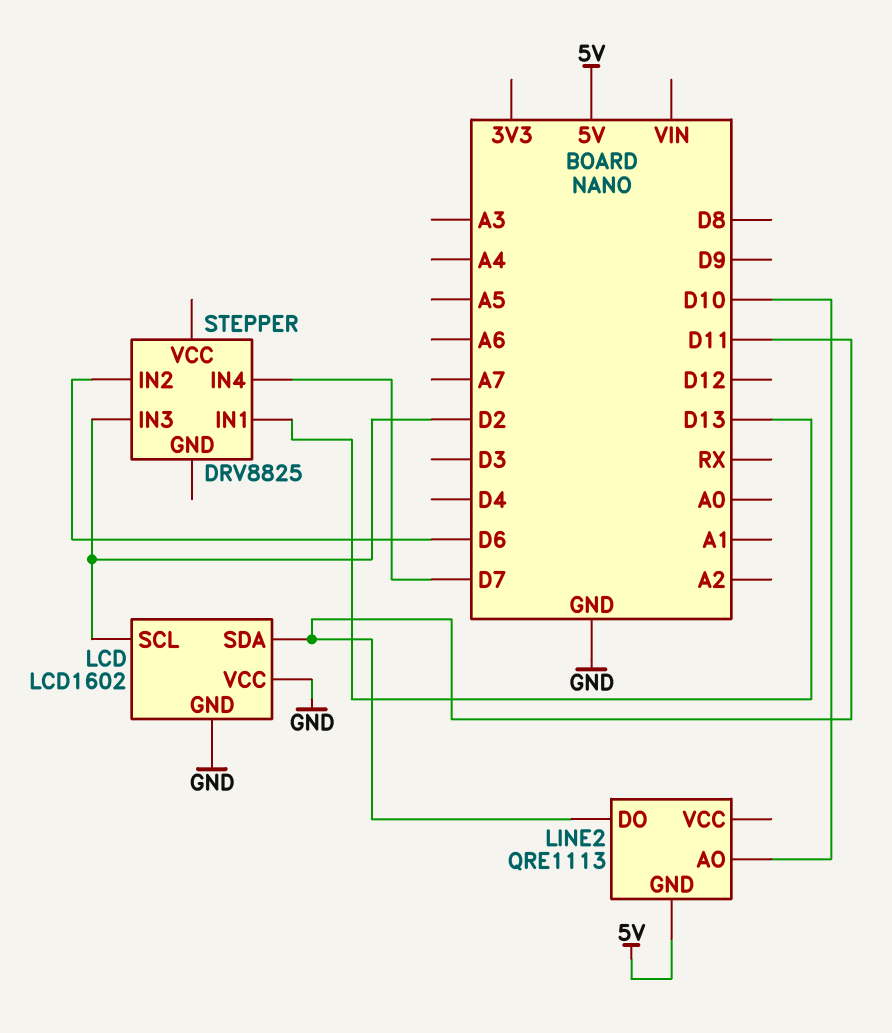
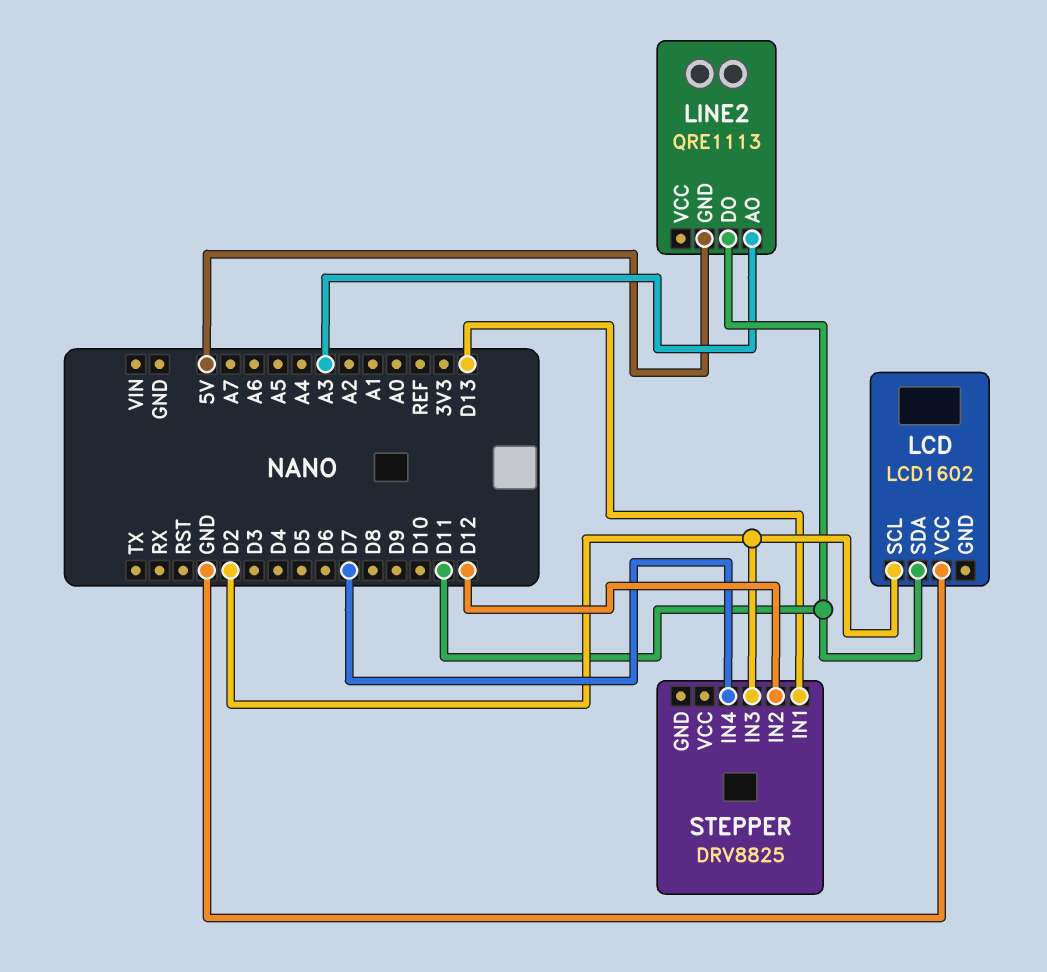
LCD pin GND: GND -> none
LINE2 pin AO: D10 -> A3
STEPPER pin IN2: D6 -> D12

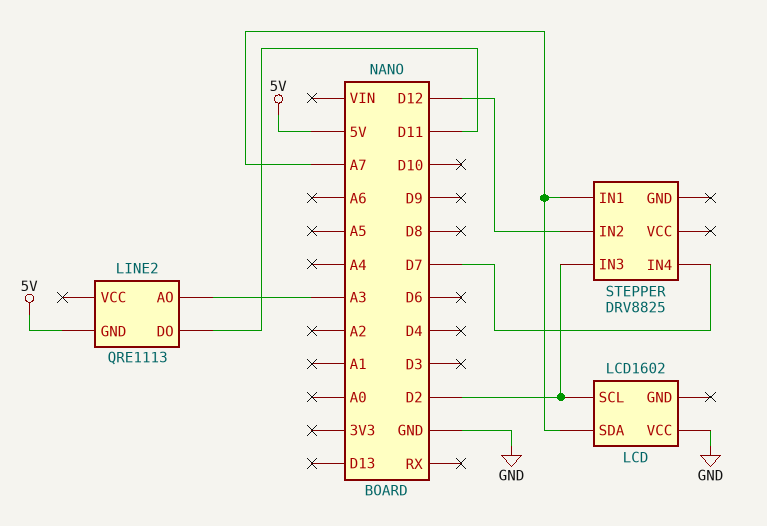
LCD pin SDA: D11 -> A7
STEPPER pin IN1: D13 -> A7

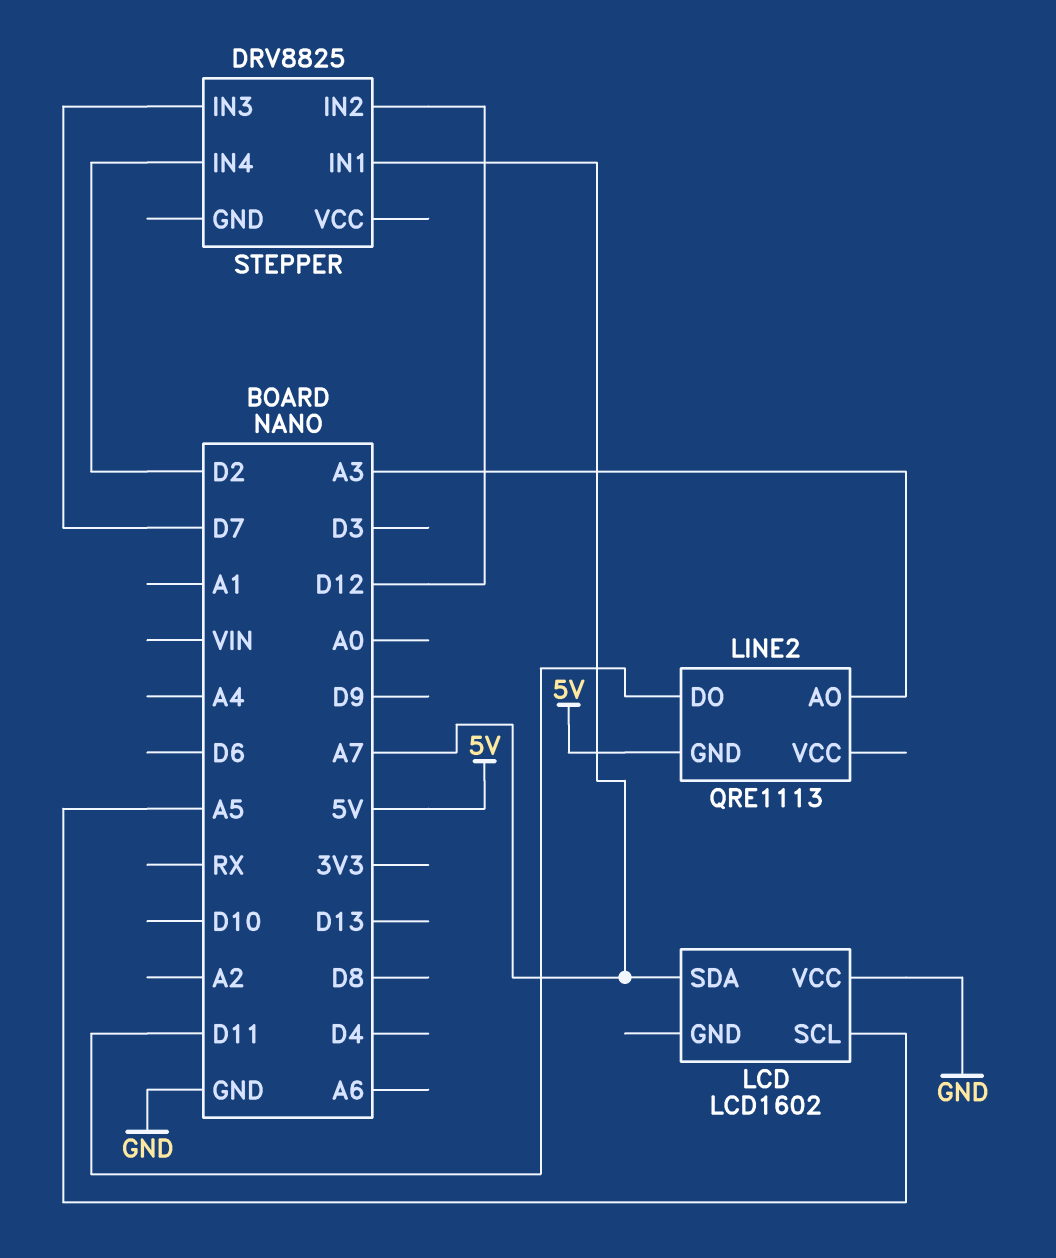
LCD pin SCL: D2 -> A5
STEPPER pin IN3: D2 -> D7
STEPPER pin IN4: D7 -> D2

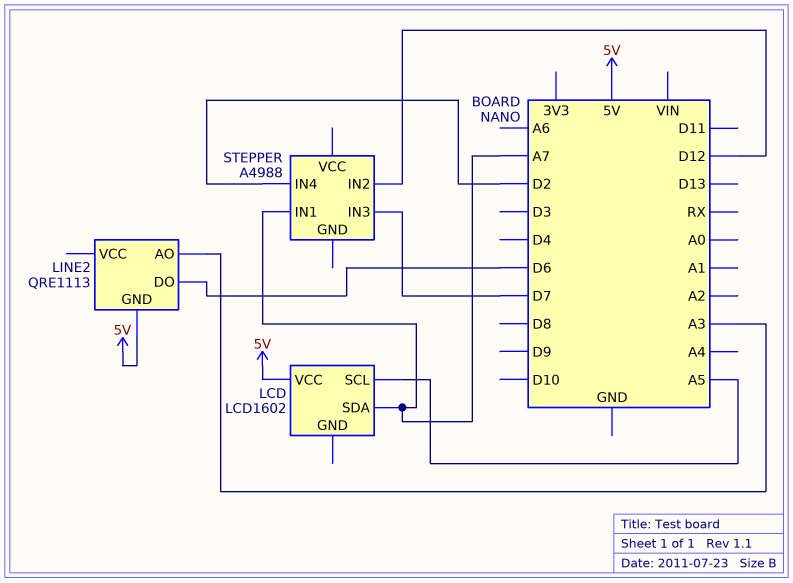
LCD pin VCC: GND -> 5V
LINE2 pin DO: D11 -> D6
STEPPER: DRV8825 -> A4988

